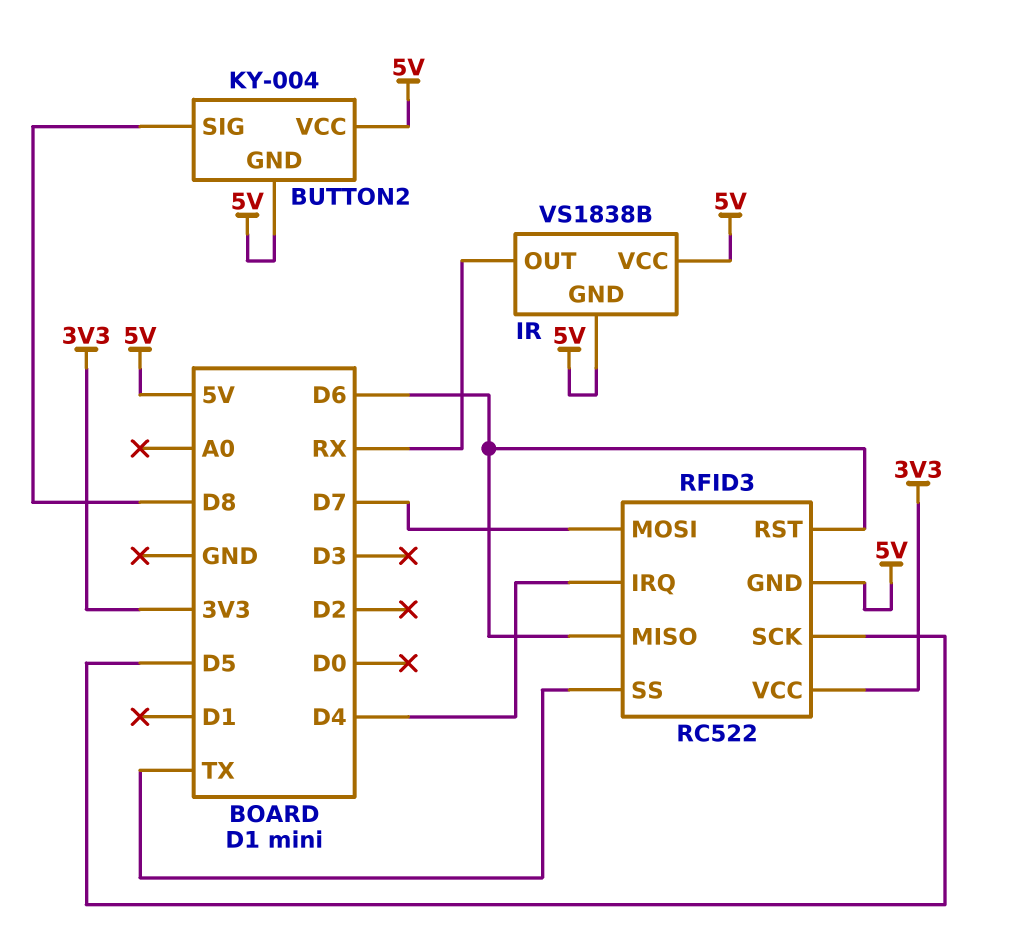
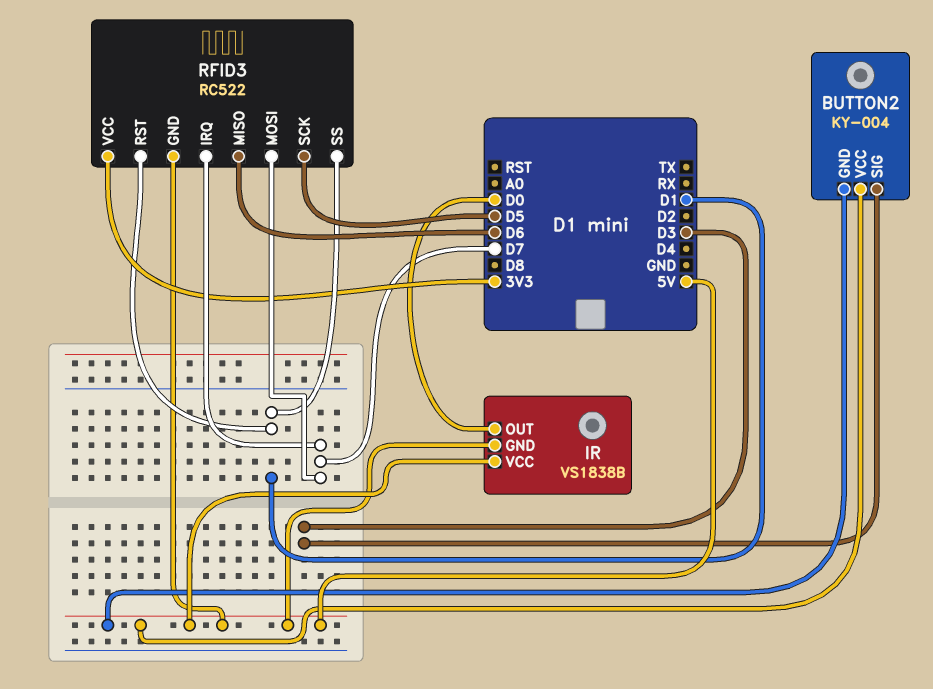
BUTTON2 pin SIG: D8 -> D3
IR pin OUT: RX -> D0
RFID3 pin IRQ: D4 -> D7
RFID3 pin RST: D6 -> D1
RFID3 pin SS: TX -> D1

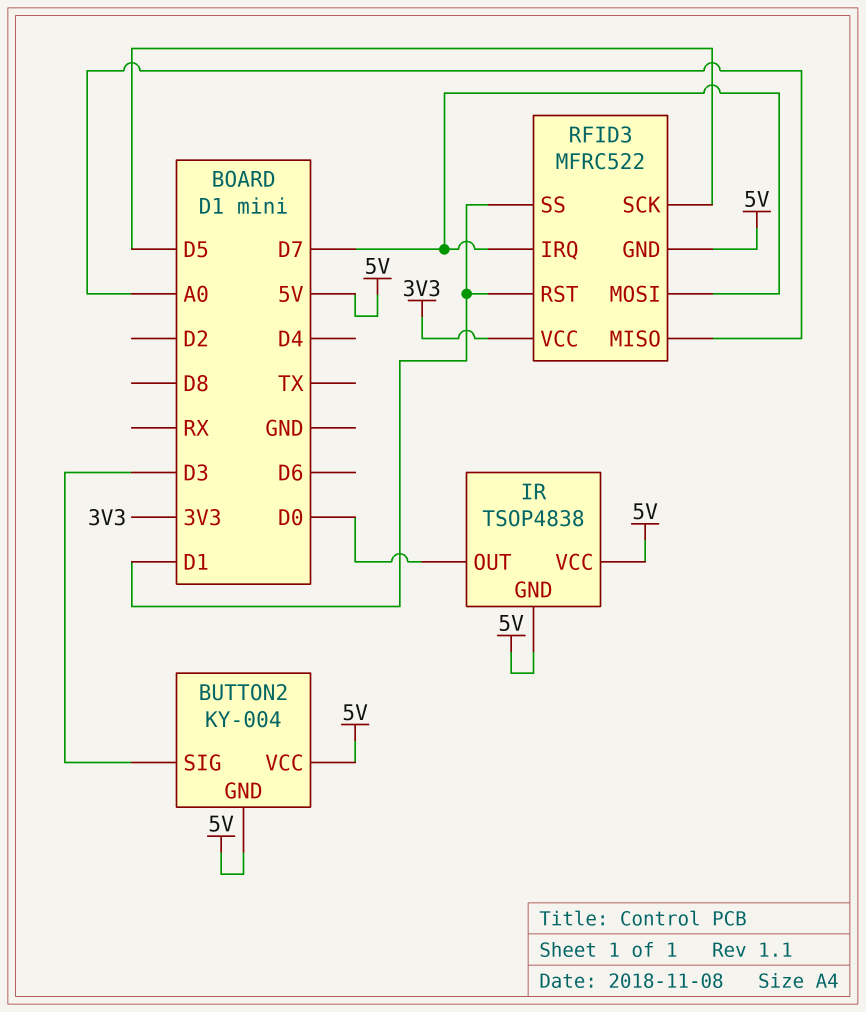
IR: VS1838B -> TSOP4838
RFID3: RC522 -> MFRC522
RFID3 pin MISO: D6 -> A0

